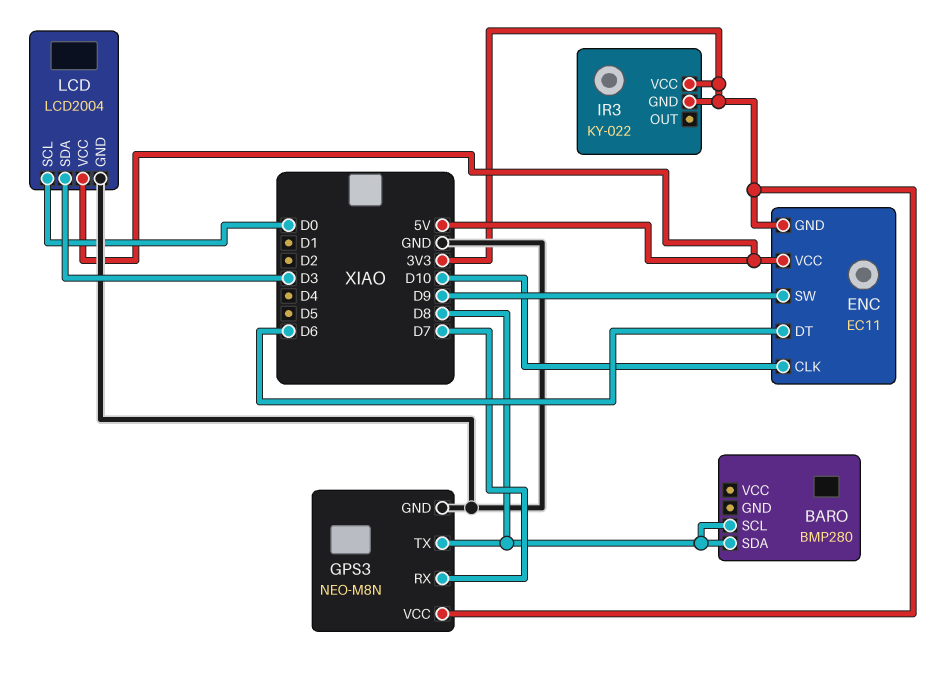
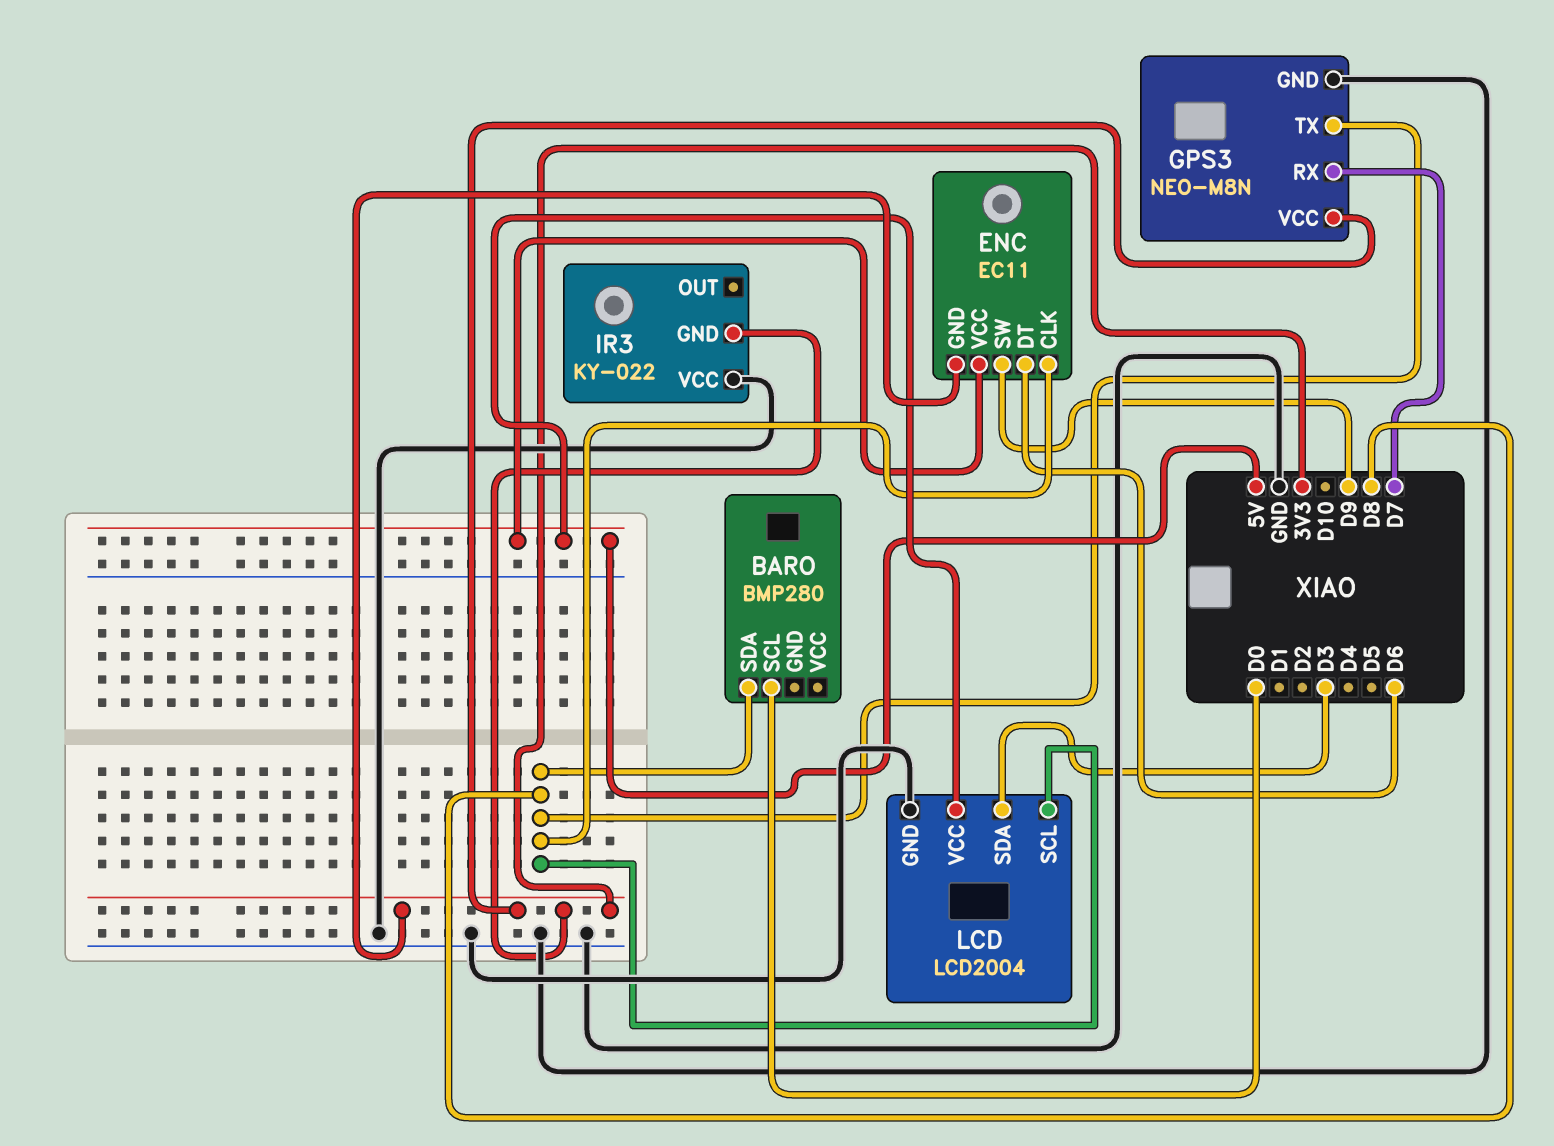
BARO pin SCL: D8 -> D0
ENC pin CLK: D10 -> D8
IR3 pin VCC: 3V3 -> GND
LCD pin SCL: D0 -> D8

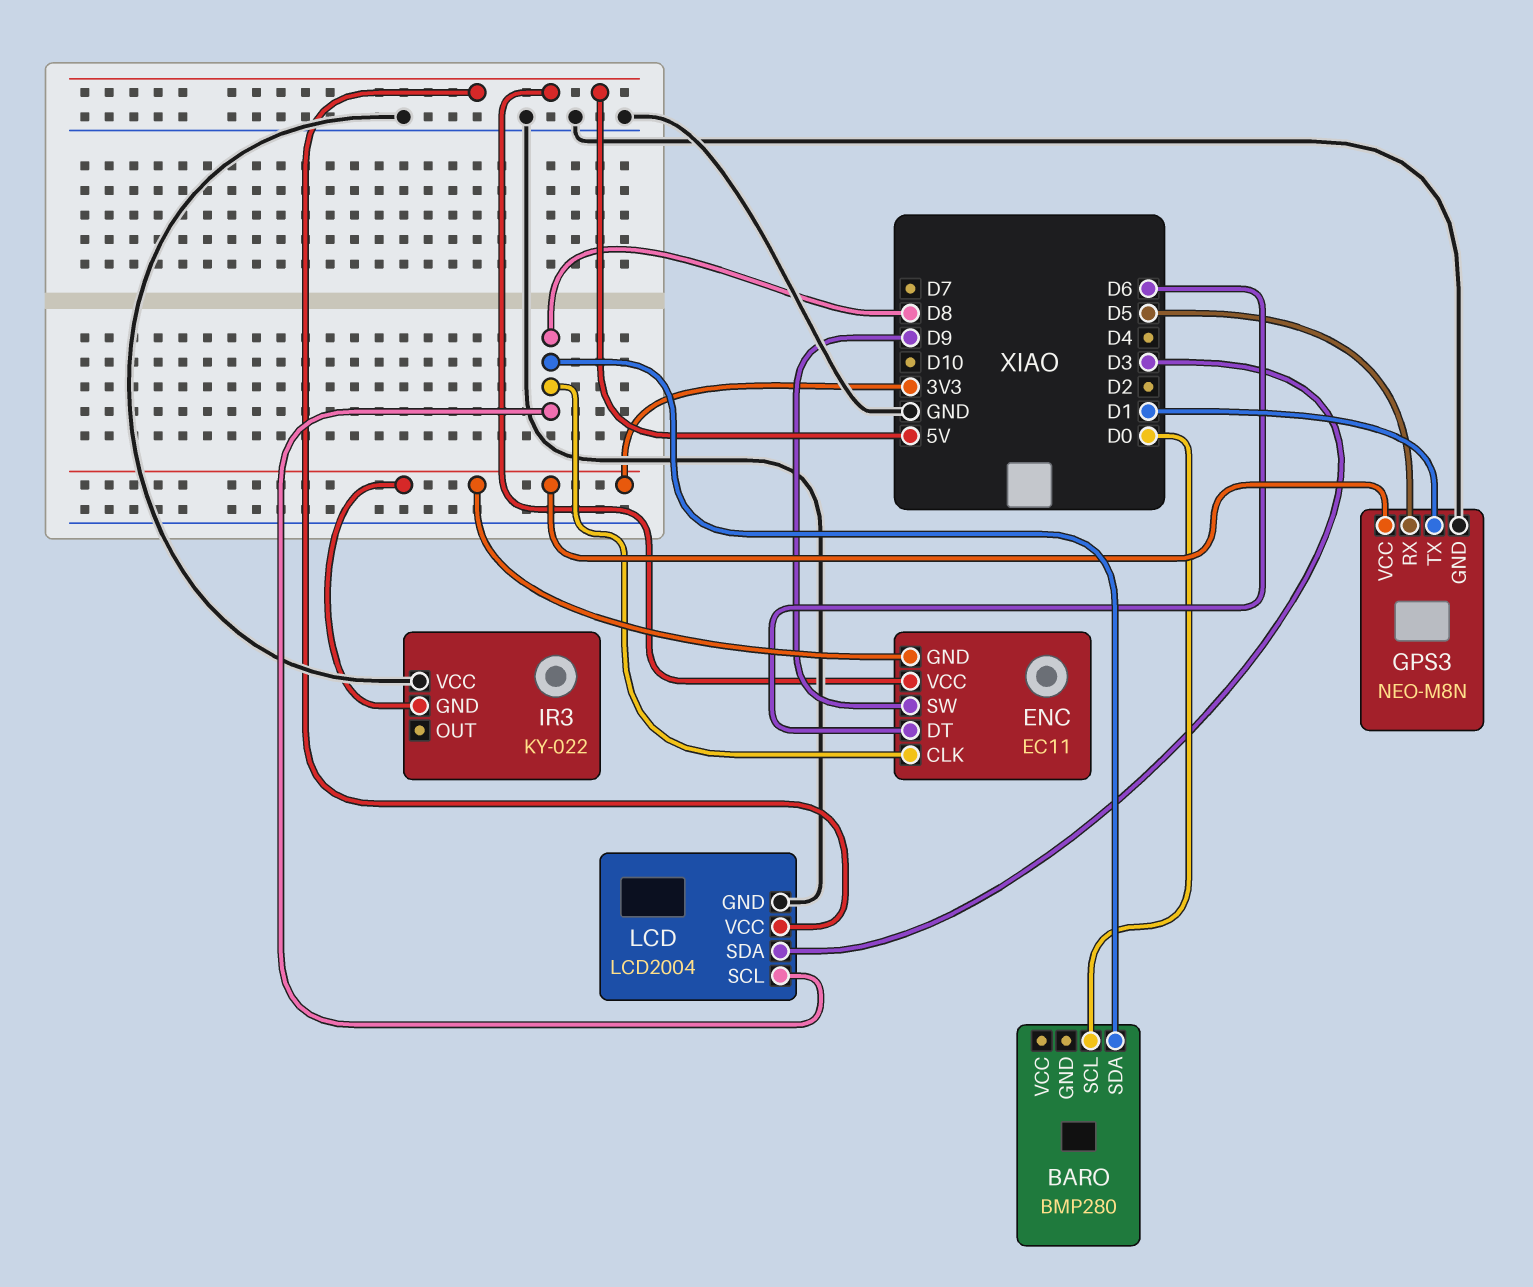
GPS3 pin RX: D7 -> D5
GPS3 pin TX: D8 -> D1

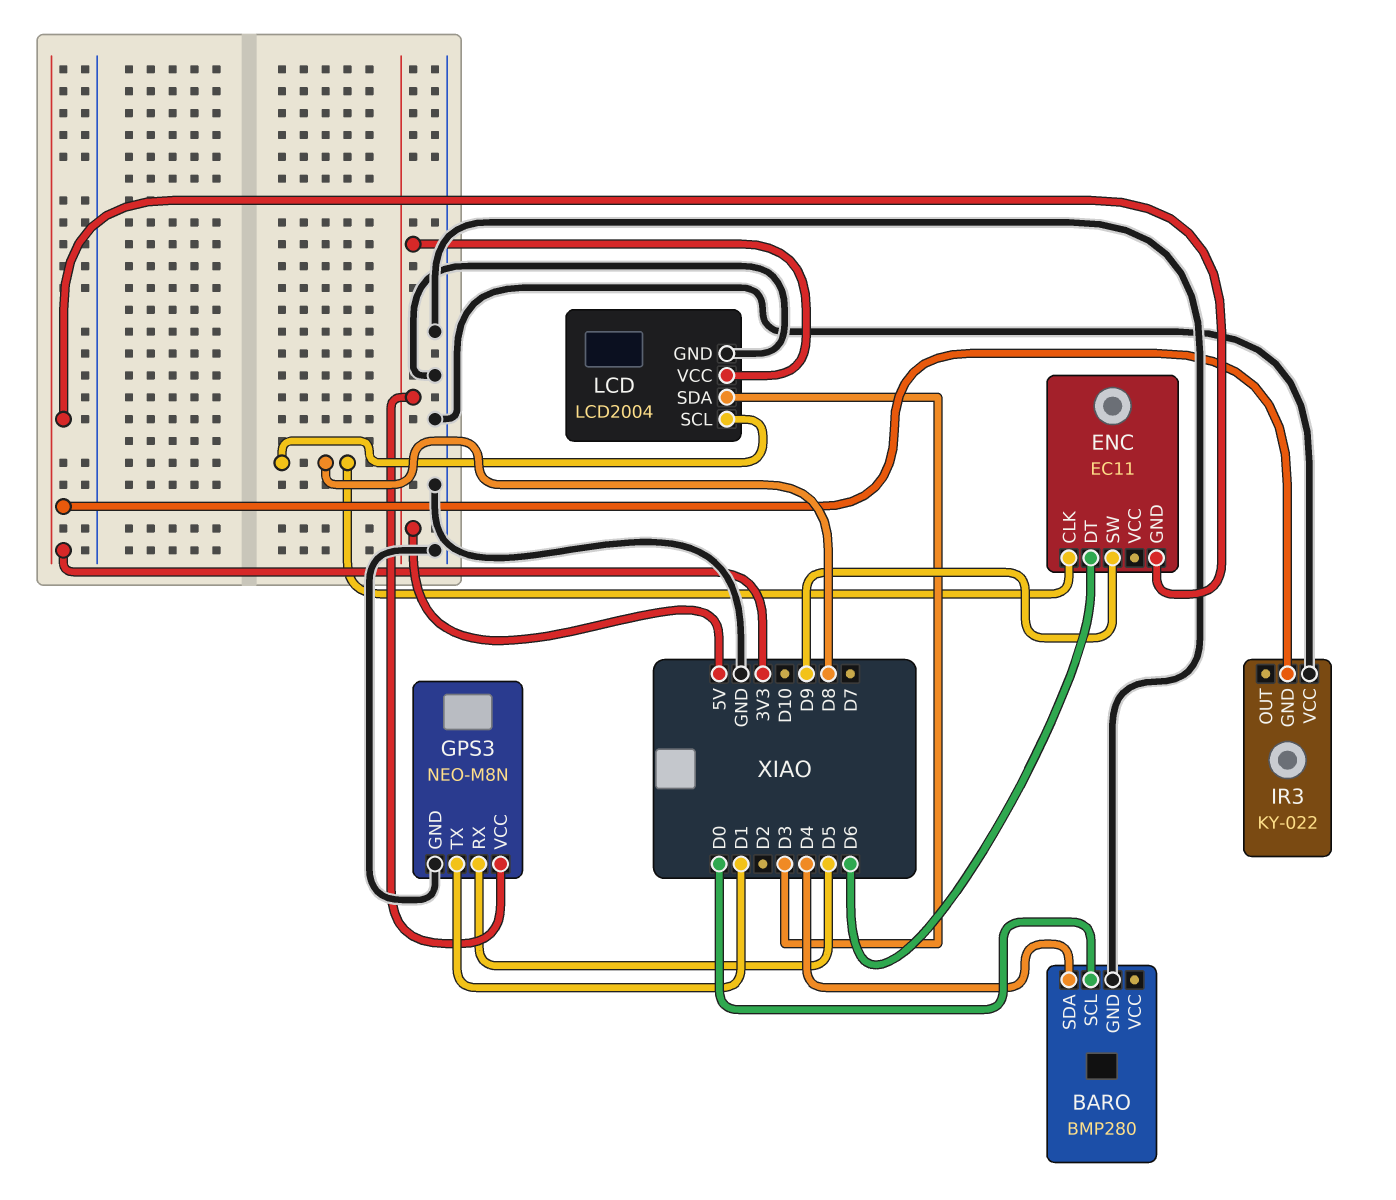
BARO pin GND: none -> GND
BARO pin SDA: D8 -> D4
ENC pin VCC: 5V -> none
GPS3 pin VCC: 3V3 -> 5V

